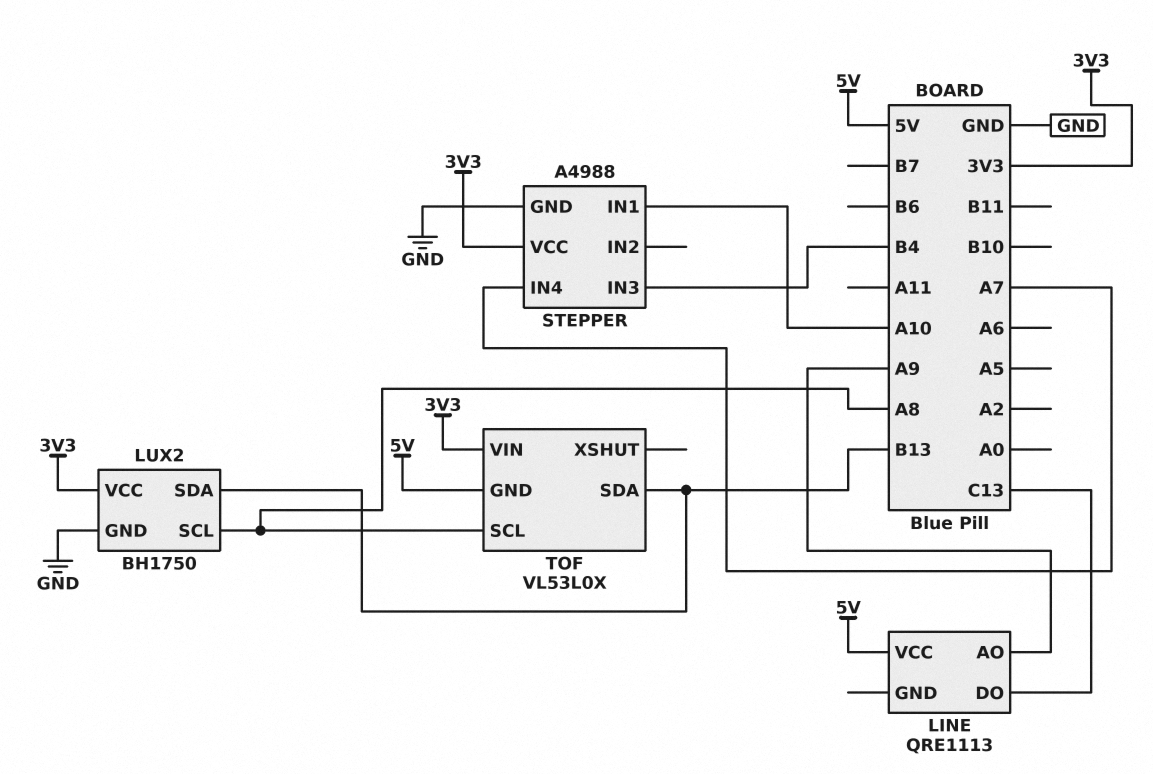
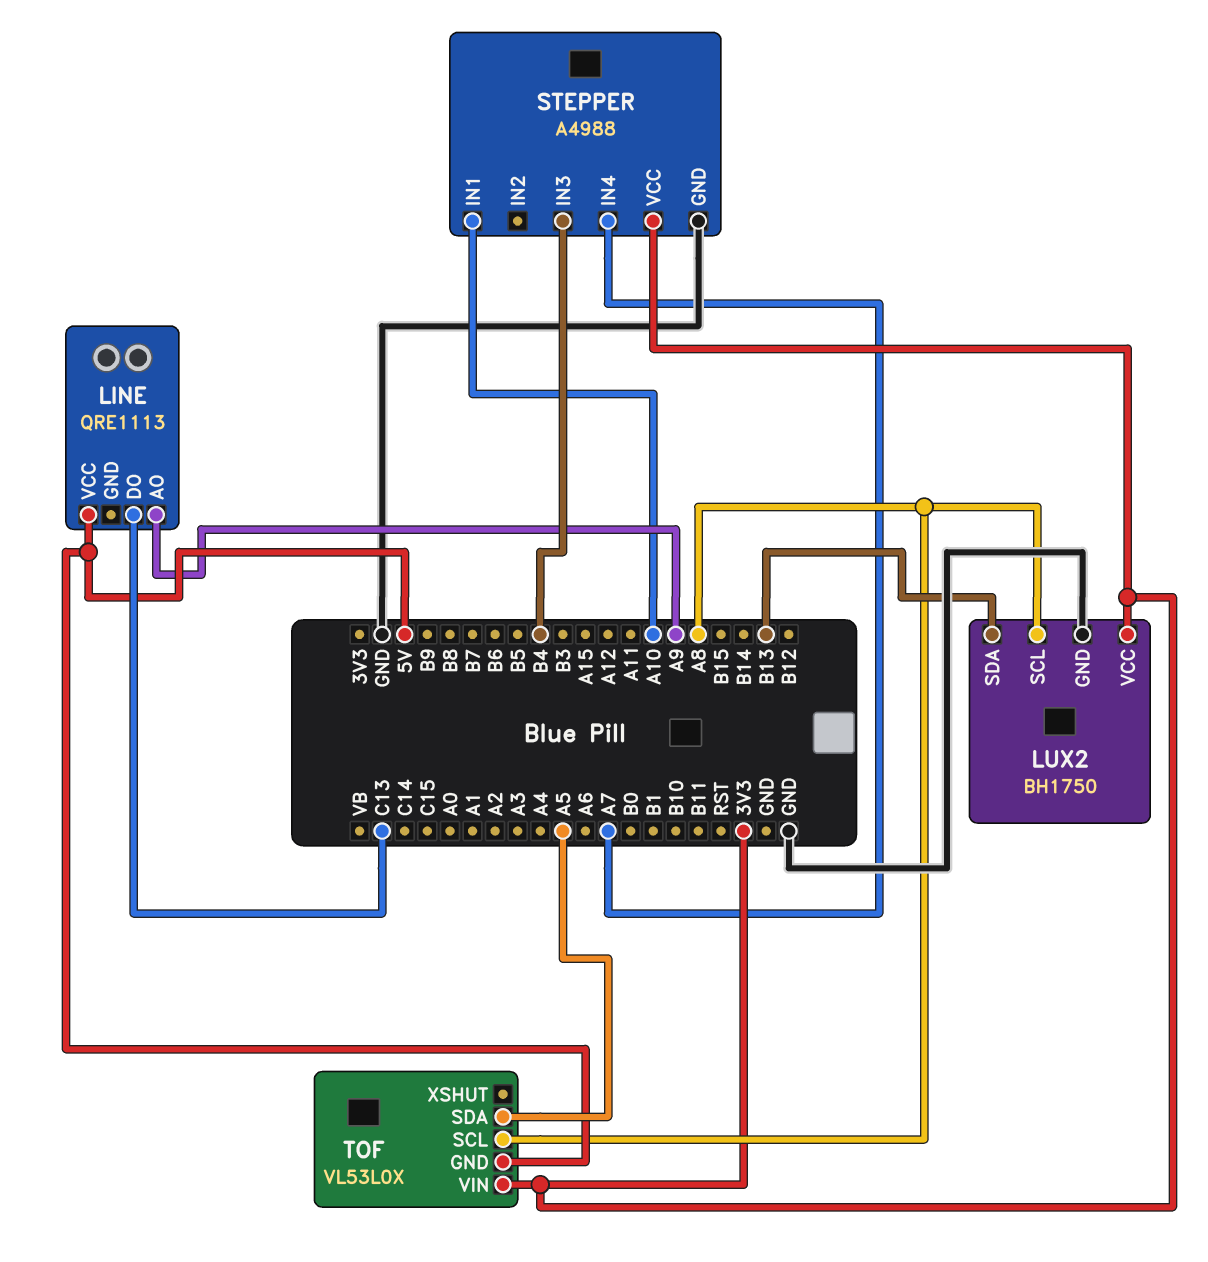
TOF pin SDA: B13 -> A5

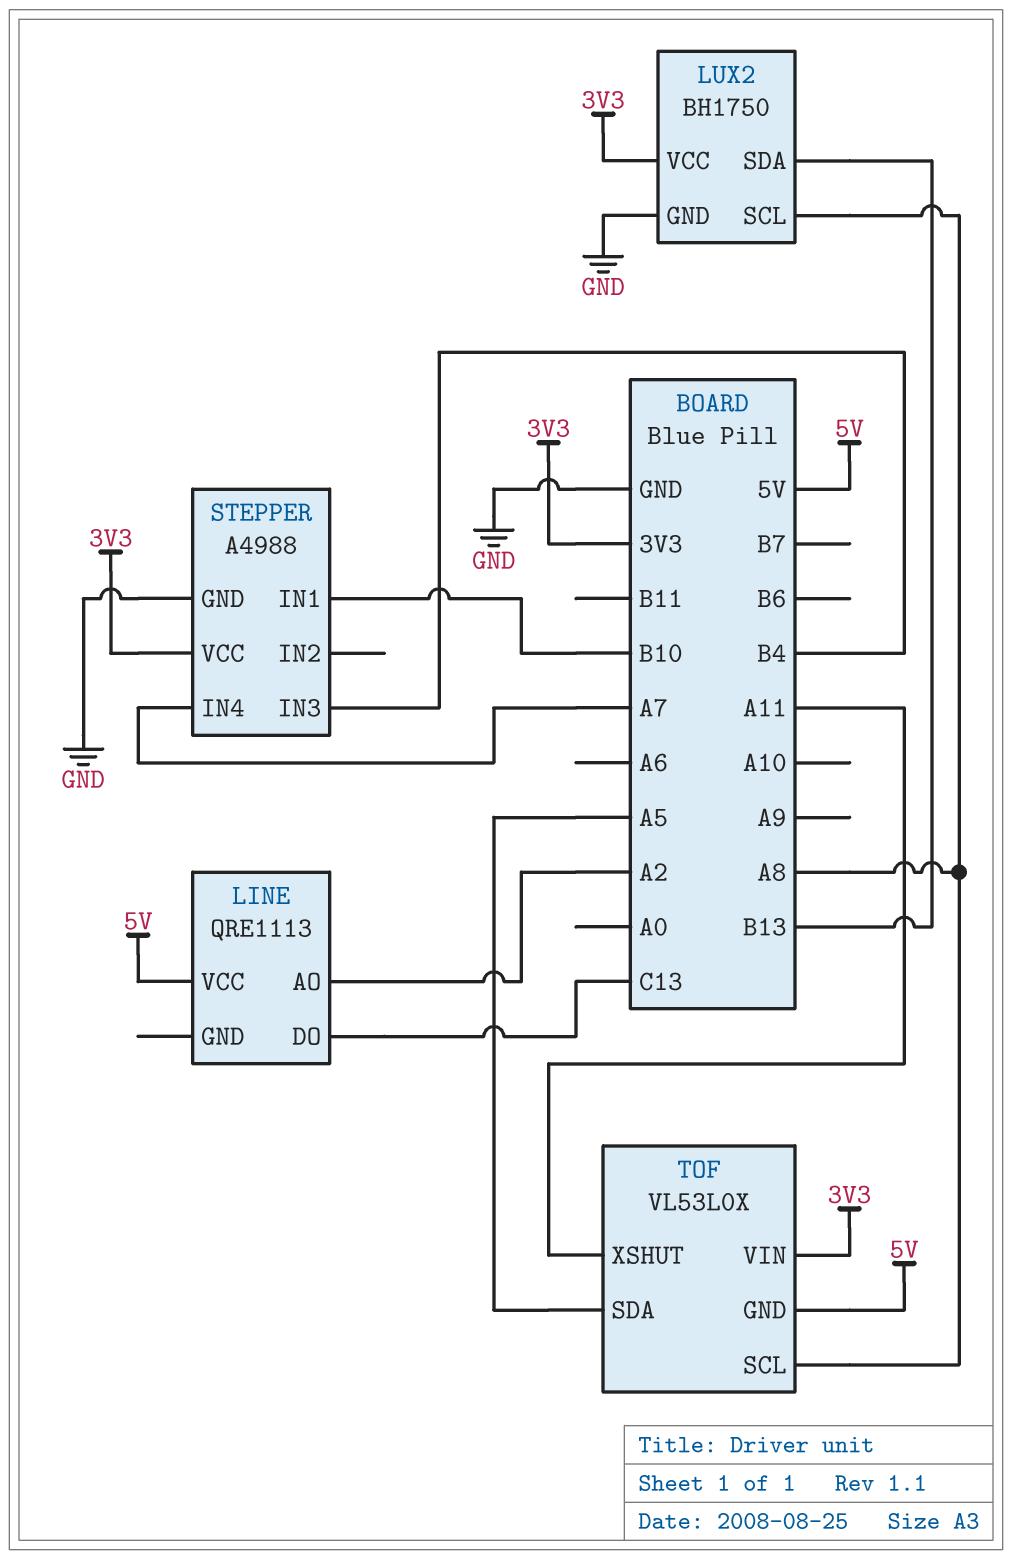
LINE pin AO: A9 -> A2
STEPPER pin IN1: A10 -> B10
TOF pin XSHUT: none -> A11

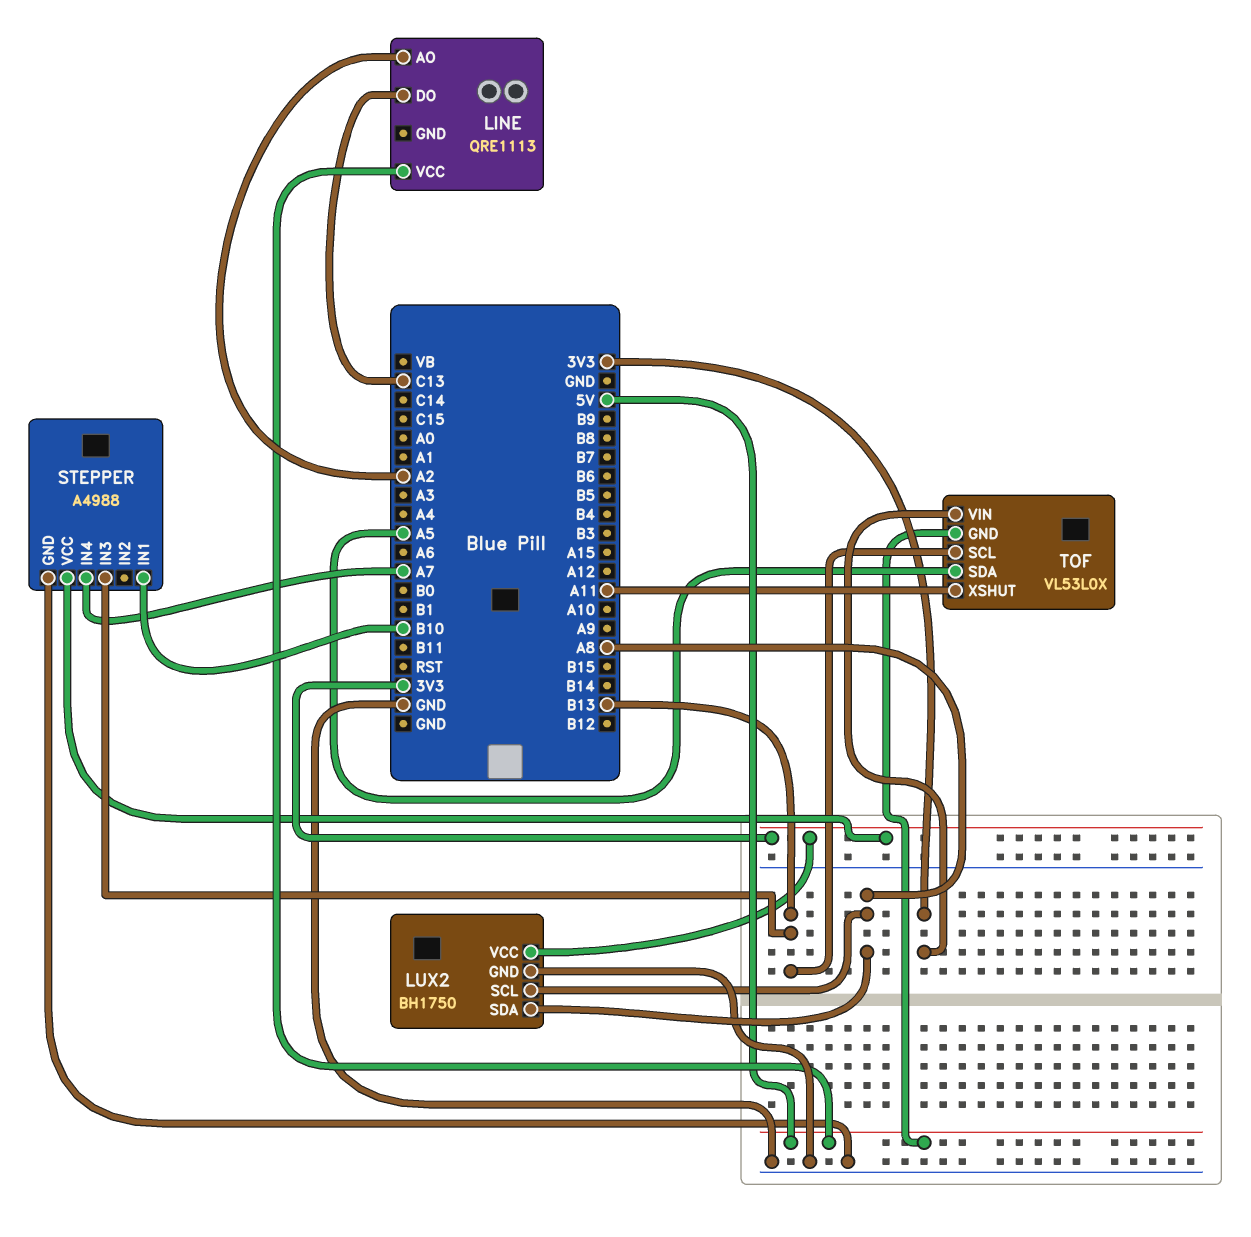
LUX2 pin SDA: B13 -> A8
STEPPER pin IN3: B4 -> B13
TOF pin SCL: A8 -> B13

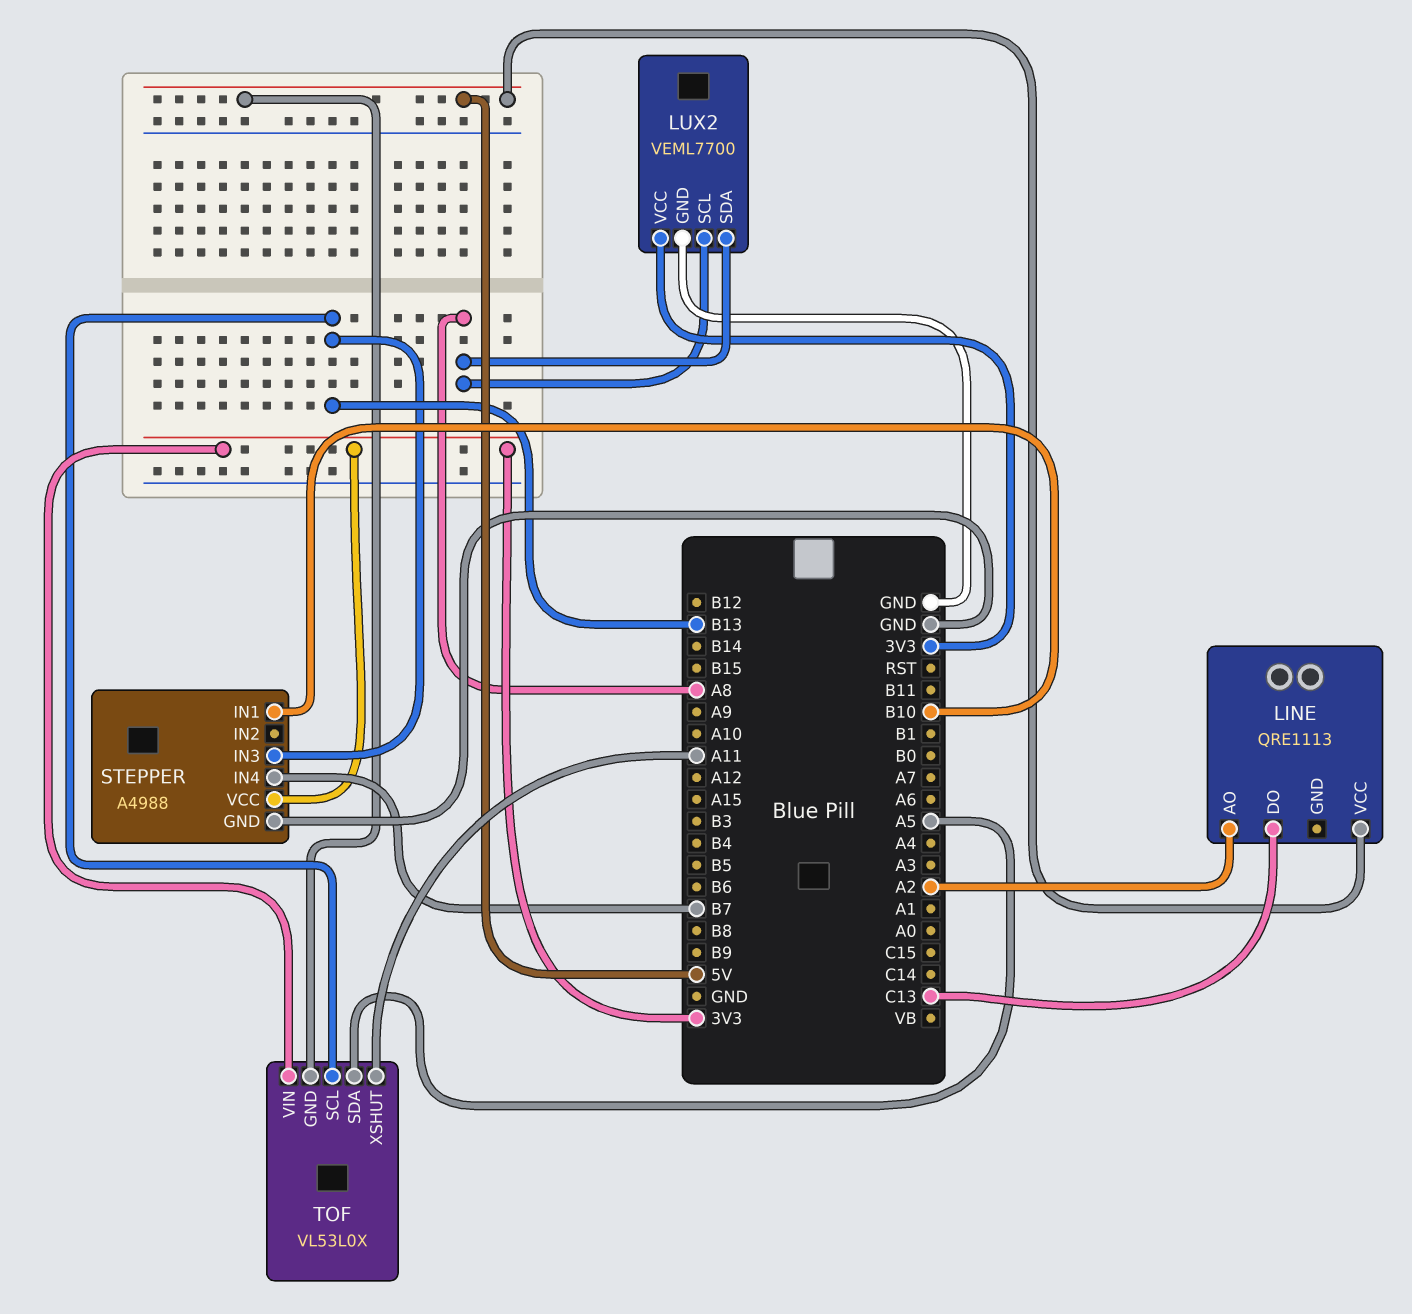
LUX2: BH1750 -> VEML7700
STEPPER pin IN4: A7 -> B7

